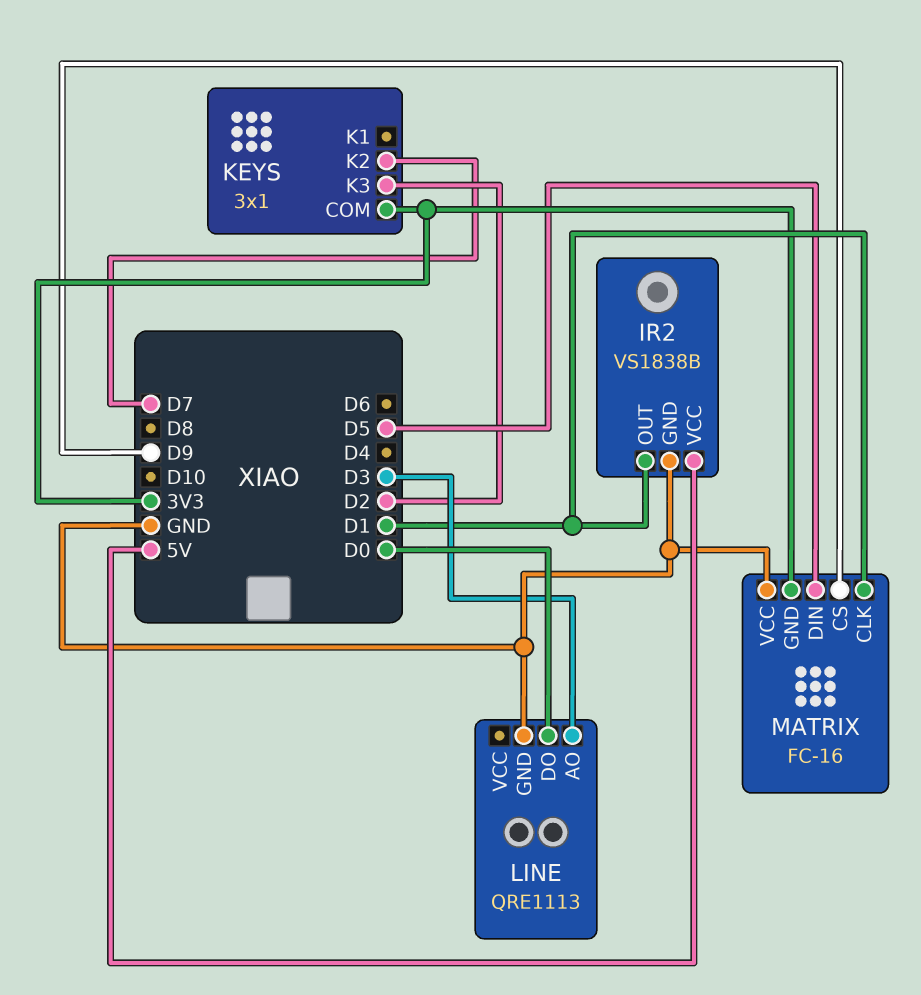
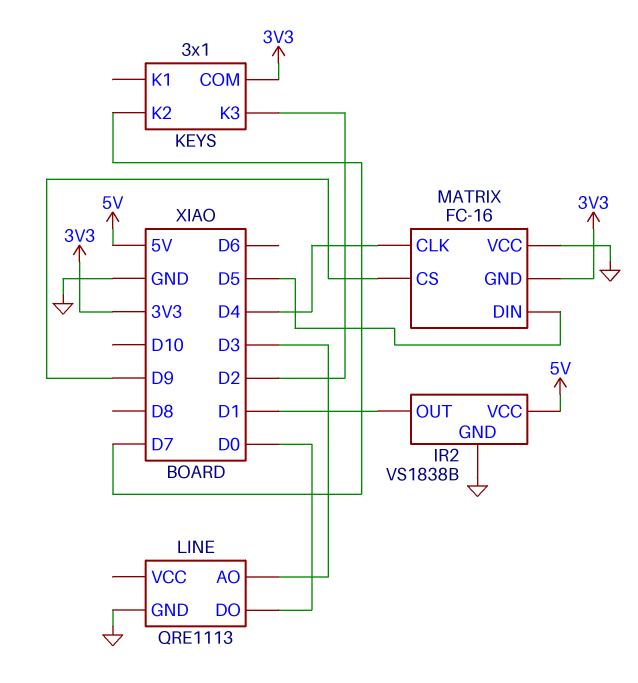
MATRIX pin CLK: D1 -> D4

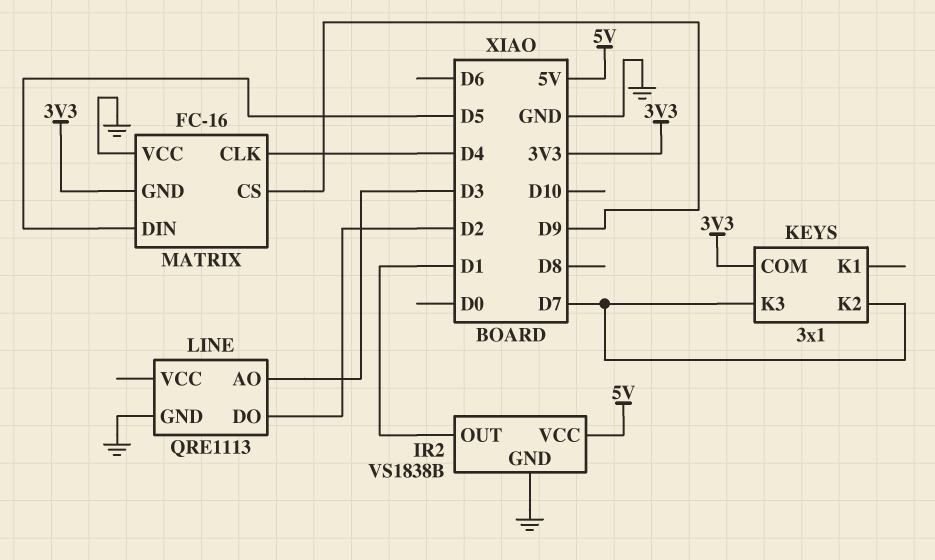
KEYS pin K3: D2 -> D7
LINE pin DO: D0 -> D2

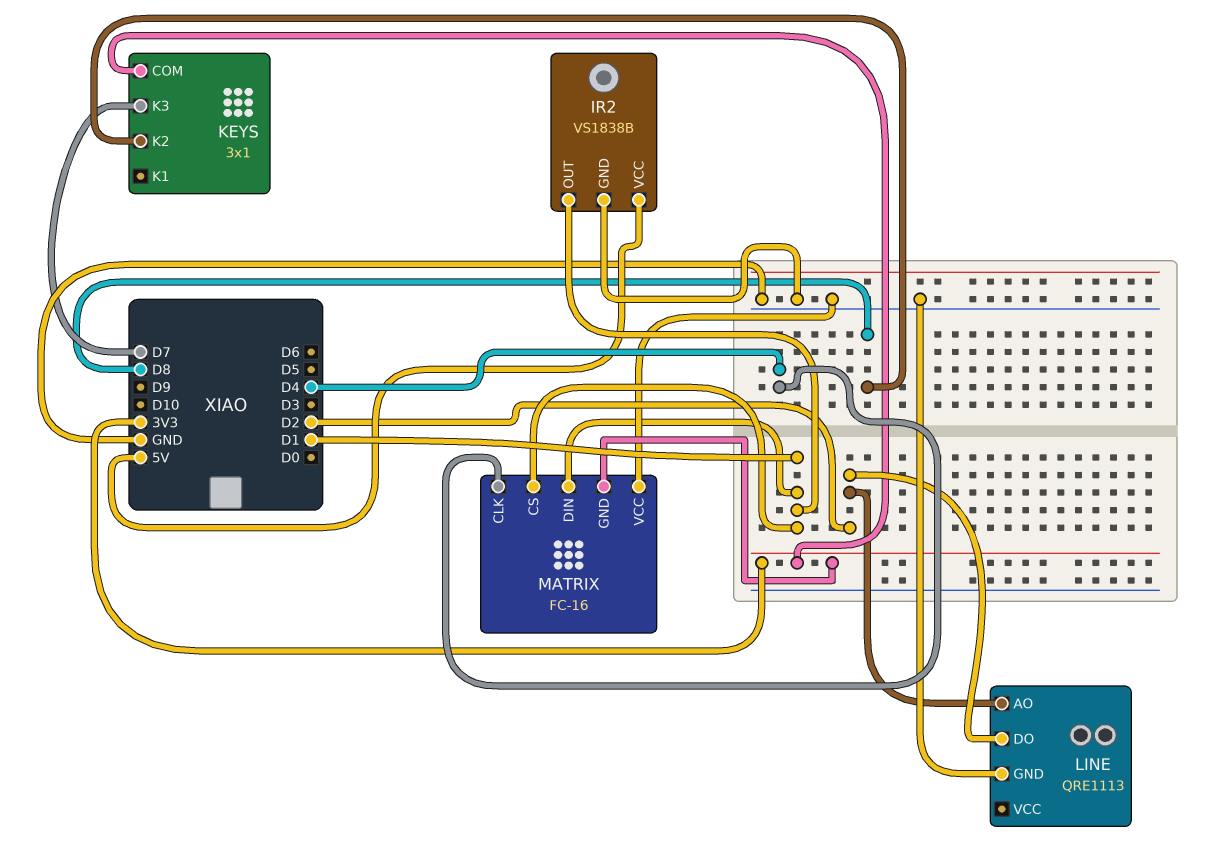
KEYS pin K2: D7 -> D8
LINE pin AO: D3 -> D2
MATRIX pin CS: D9 -> D1
MATRIX pin DIN: D5 -> D1

